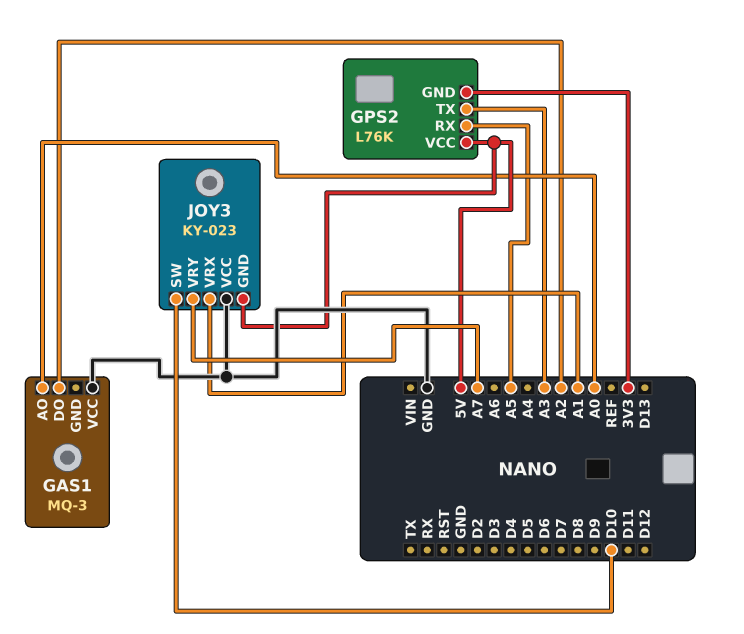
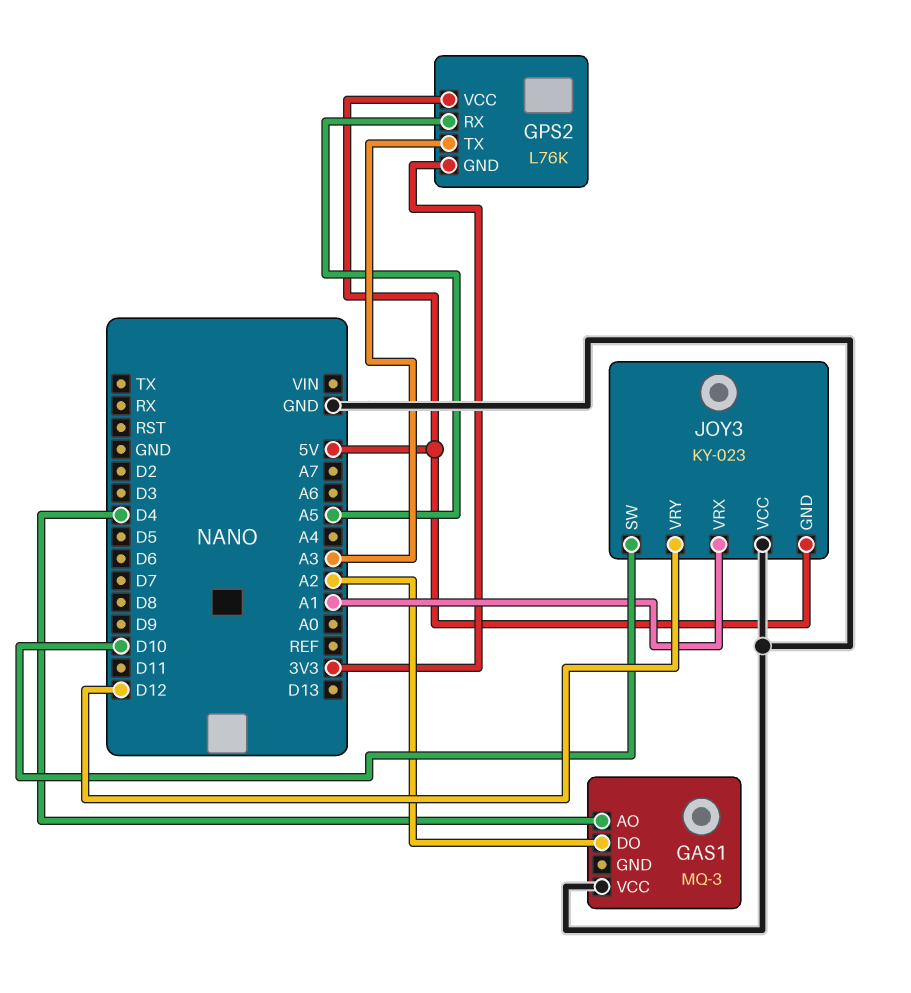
GAS1 pin AO: A0 -> D4
JOY3 pin VRY: A7 -> D12

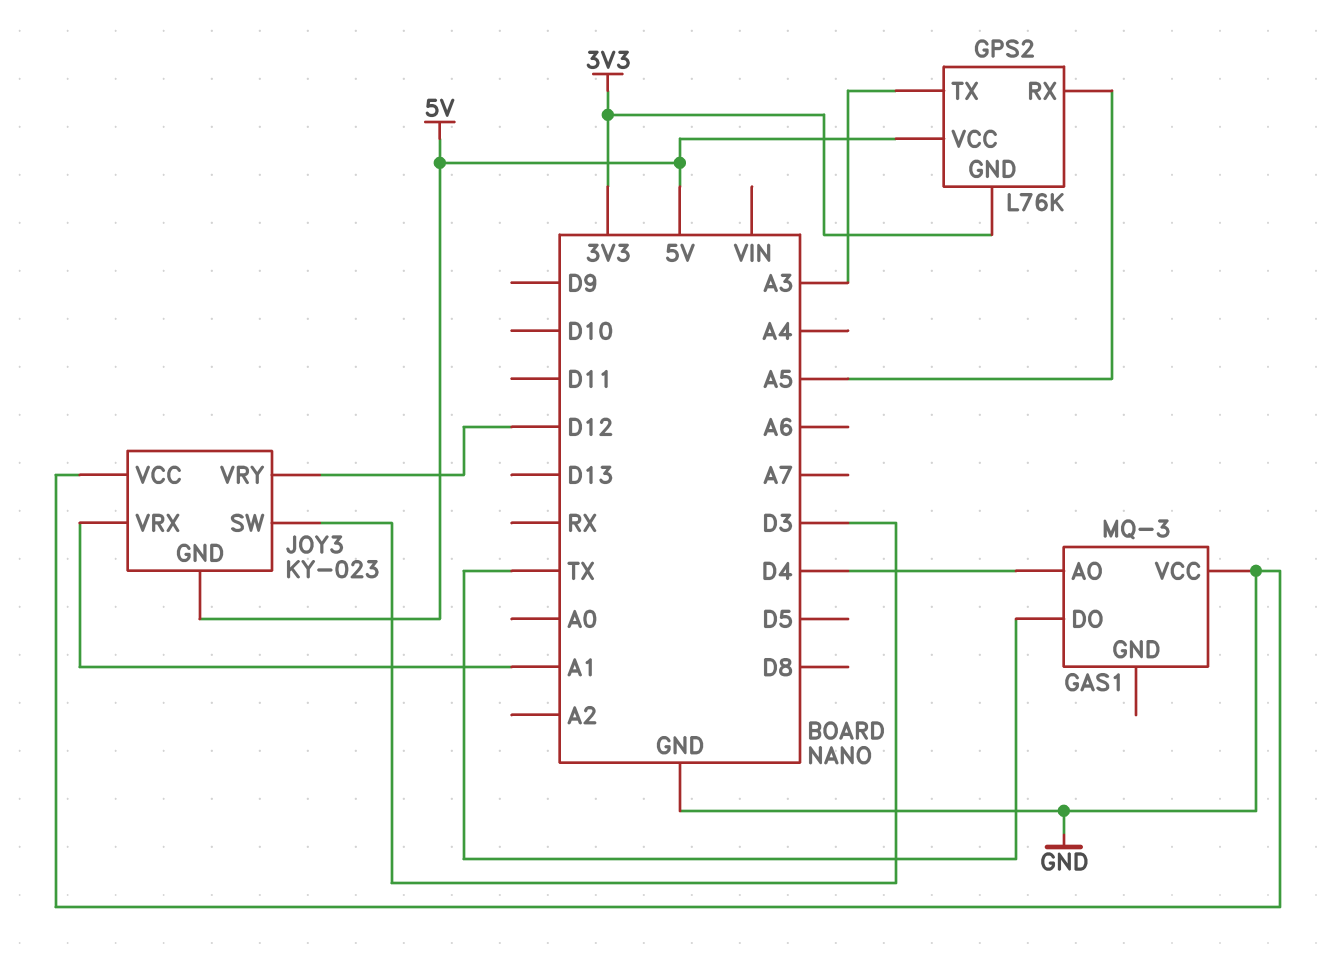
GAS1 pin DO: A2 -> TX
JOY3 pin SW: D10 -> D3

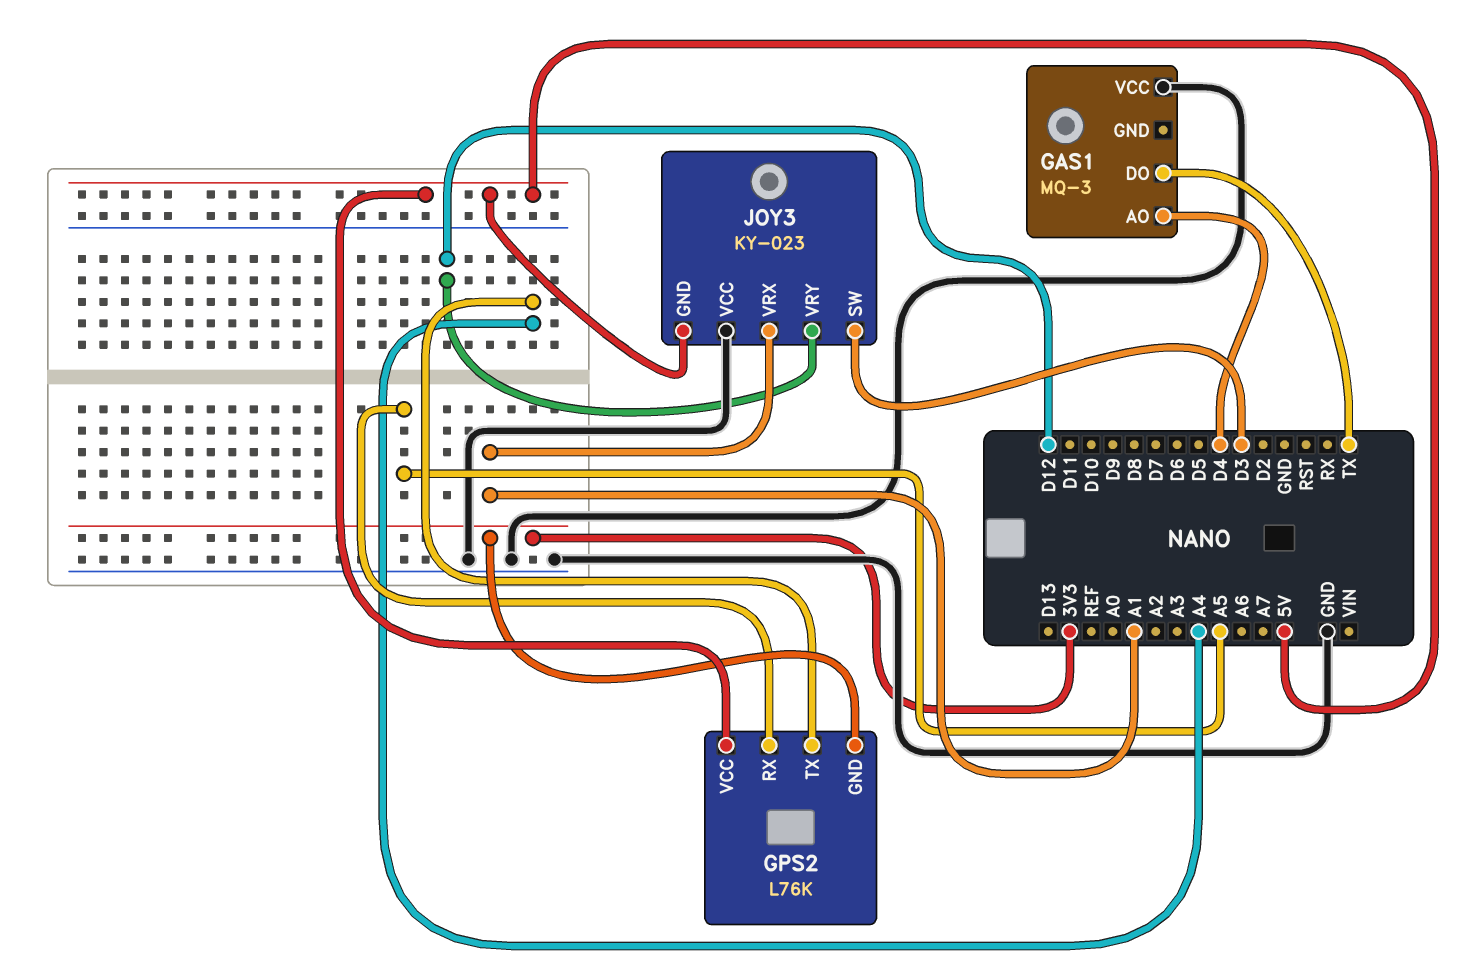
GPS2 pin TX: A3 -> A4

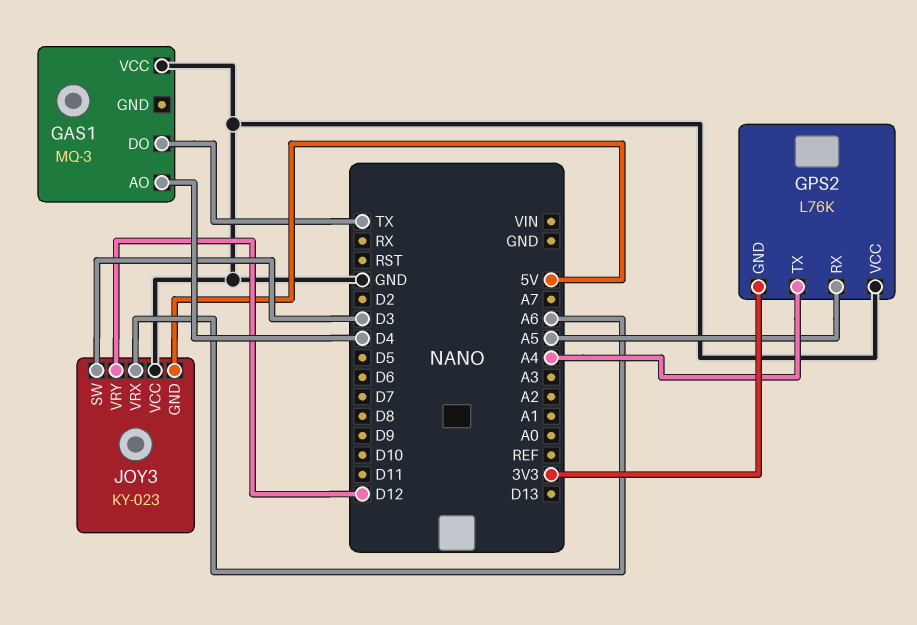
GPS2 pin VCC: 5V -> GND
JOY3 pin VRX: A1 -> A6

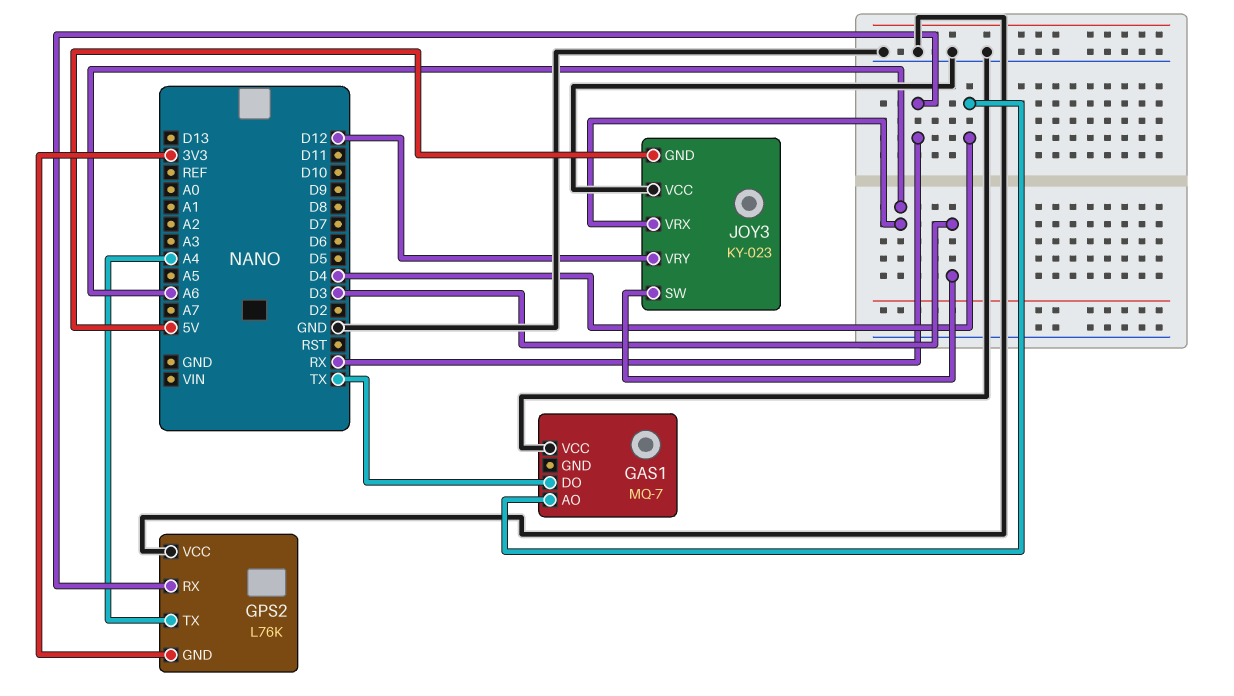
GAS1: MQ-3 -> MQ-7
GPS2 pin RX: A5 -> RX

